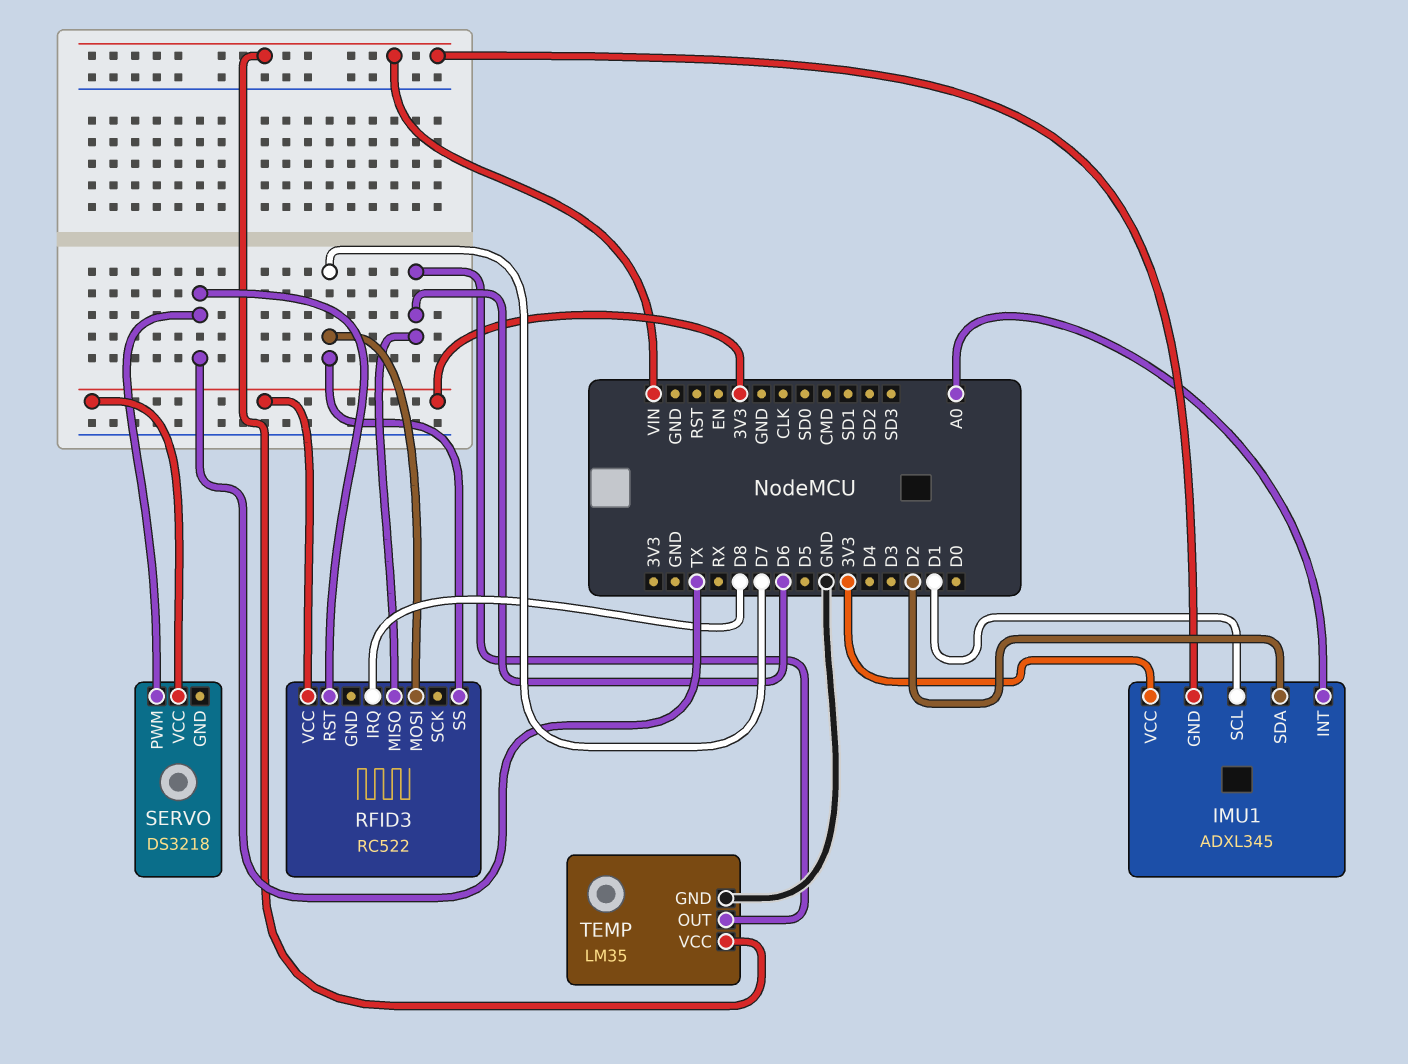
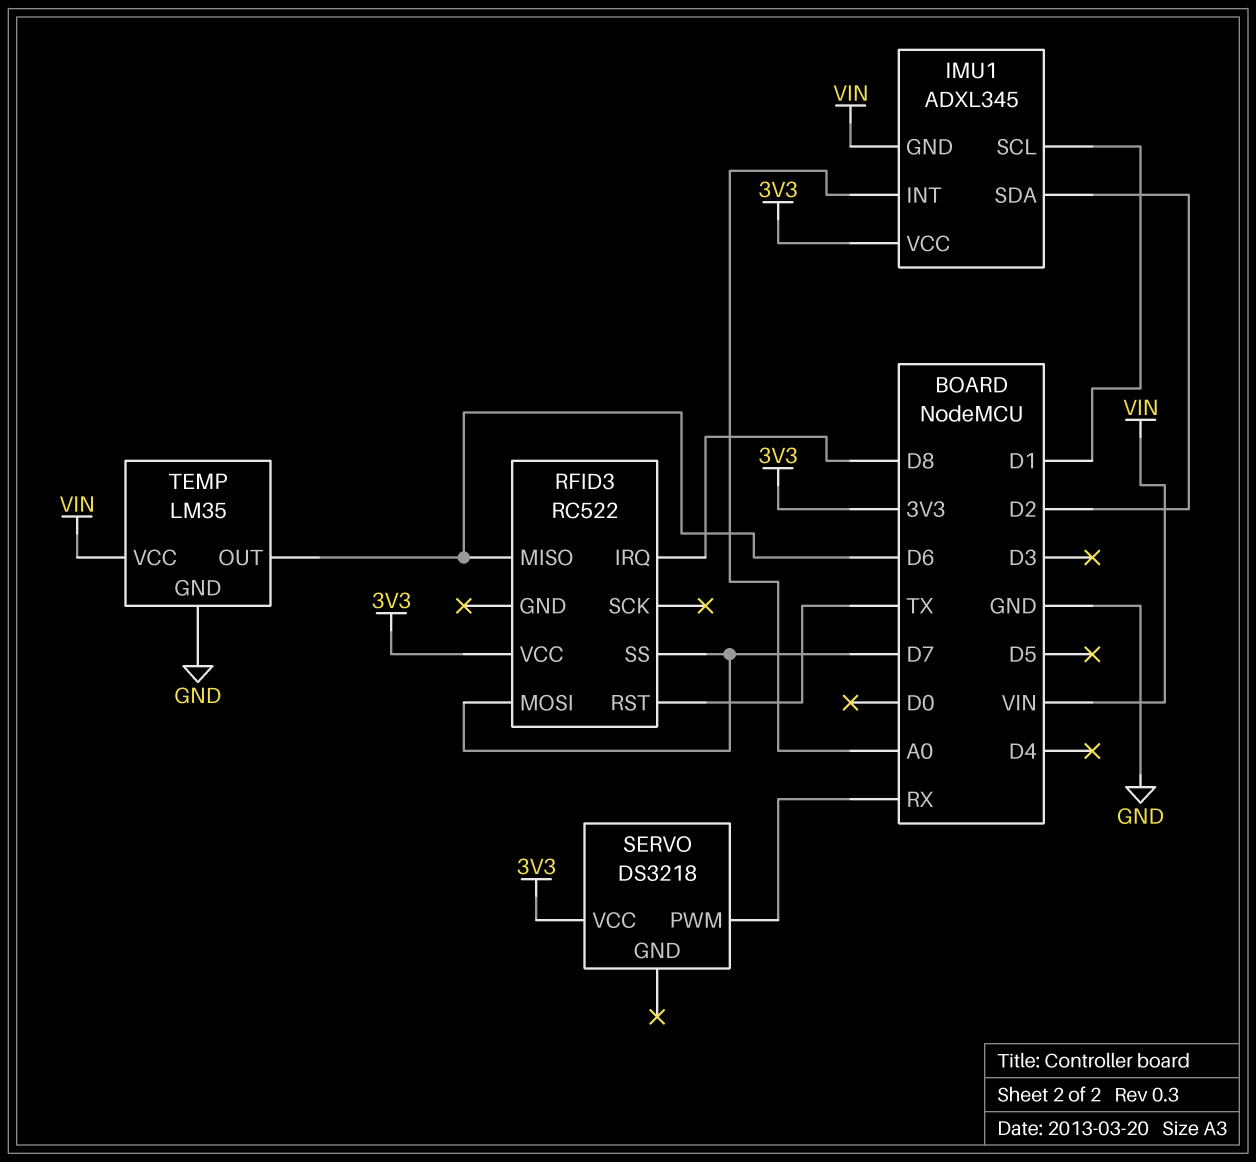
SERVO pin PWM: TX -> RX

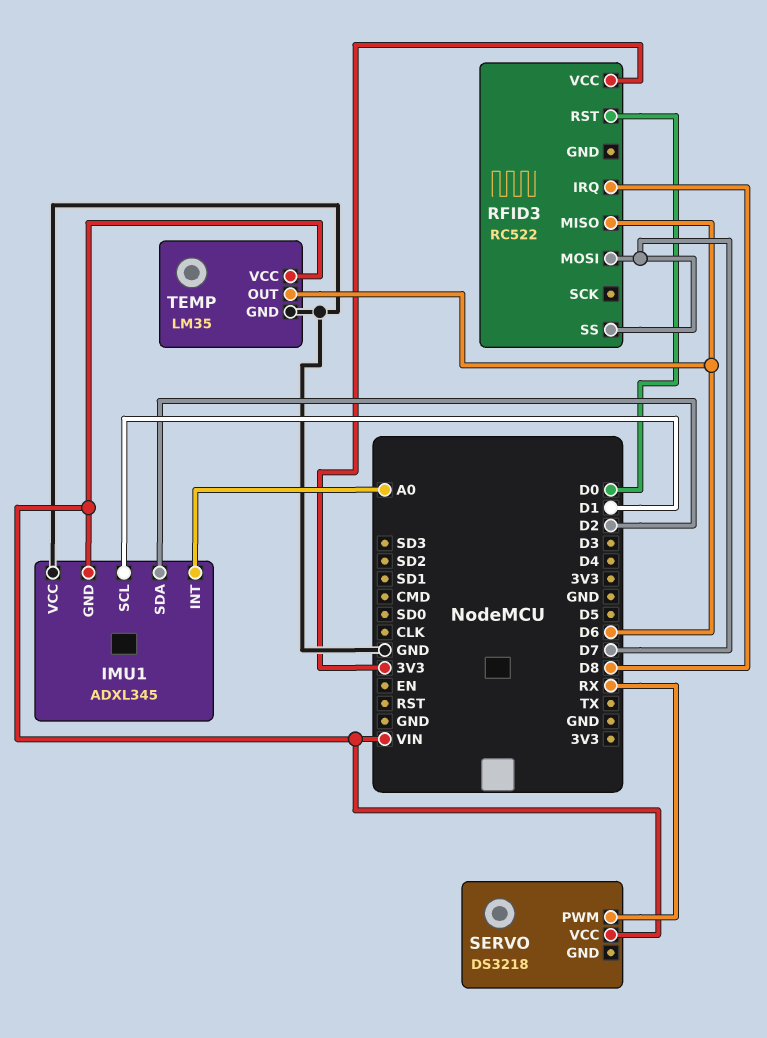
IMU1 pin VCC: 3V3 -> GND
RFID3 pin RST: TX -> D0
SERVO pin VCC: 3V3 -> VIN

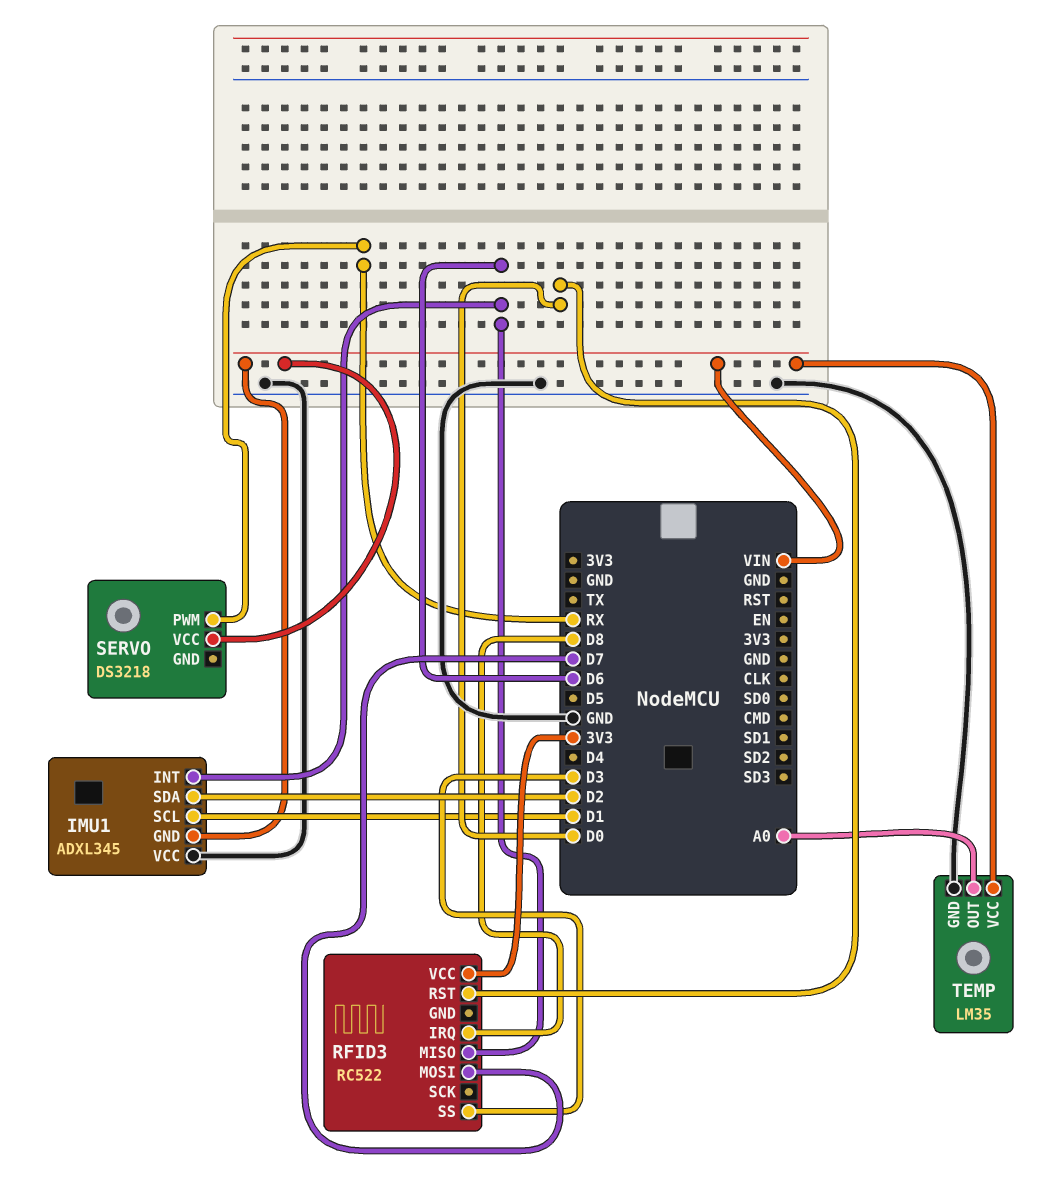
IMU1 pin INT: A0 -> D6
RFID3 pin SS: D7 -> D3
TEMP pin OUT: D6 -> A0

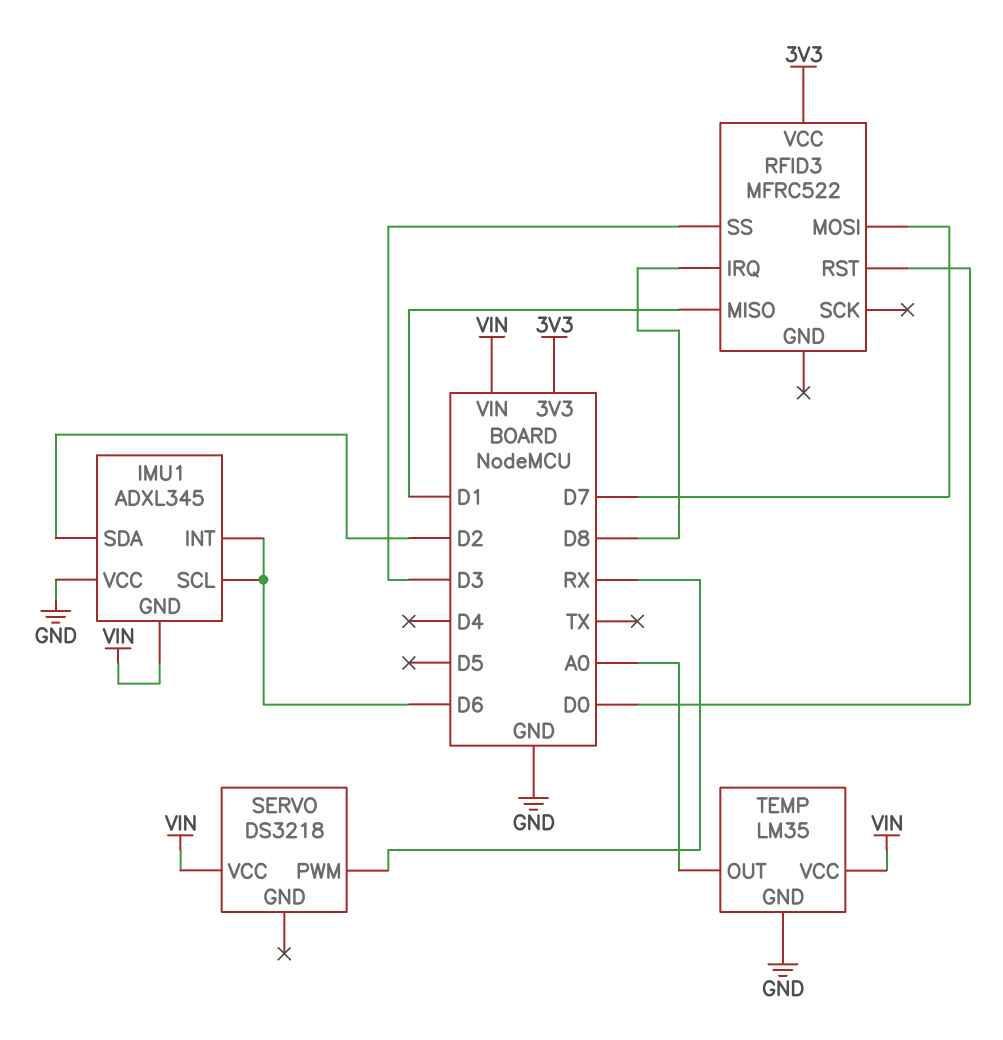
IMU1 pin SCL: D1 -> D6
RFID3: RC522 -> MFRC522
RFID3 pin MISO: D6 -> D1

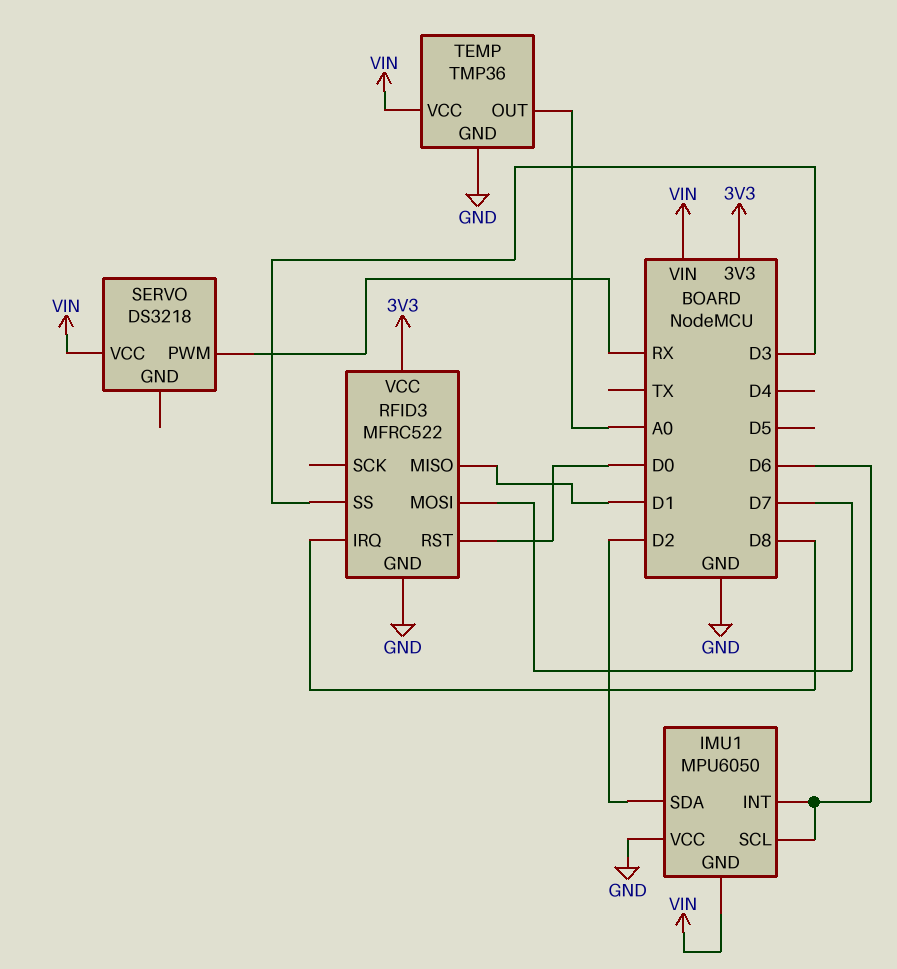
IMU1: ADXL345 -> MPU6050
RFID3 pin GND: none -> GND
TEMP: LM35 -> TMP36

